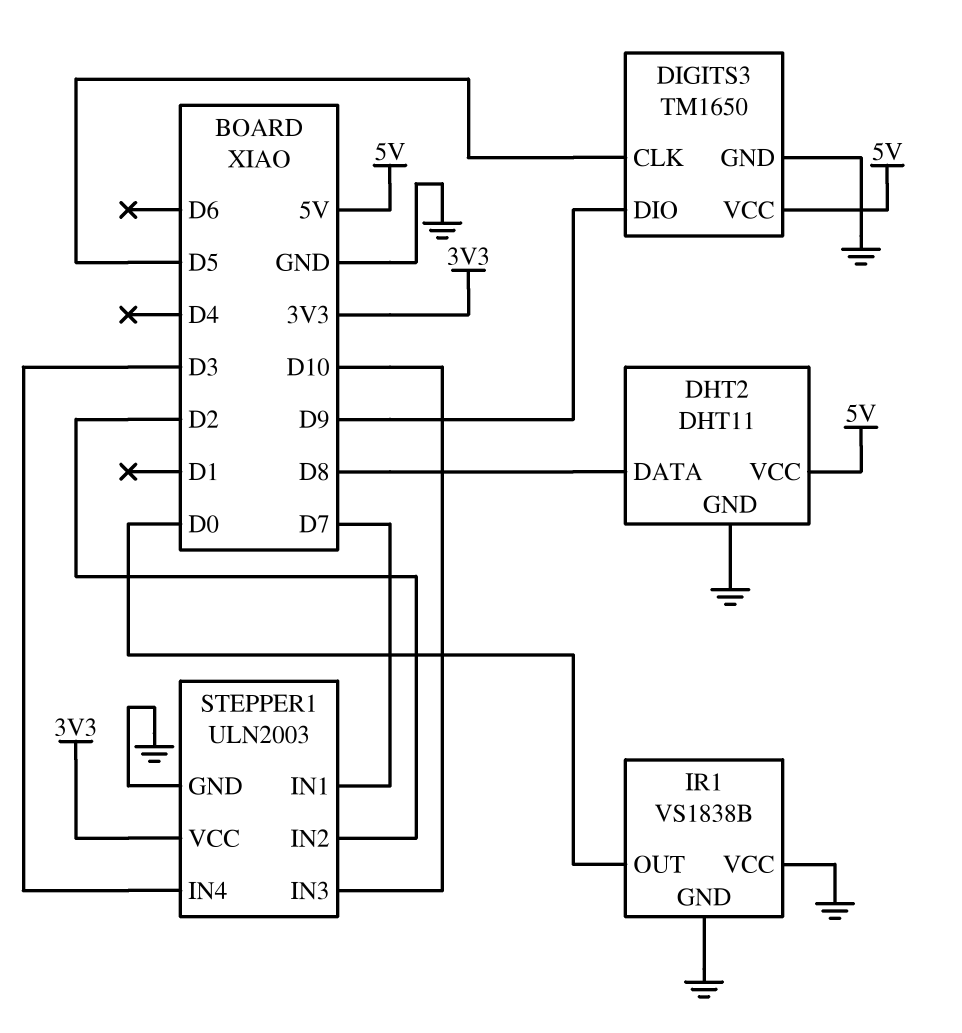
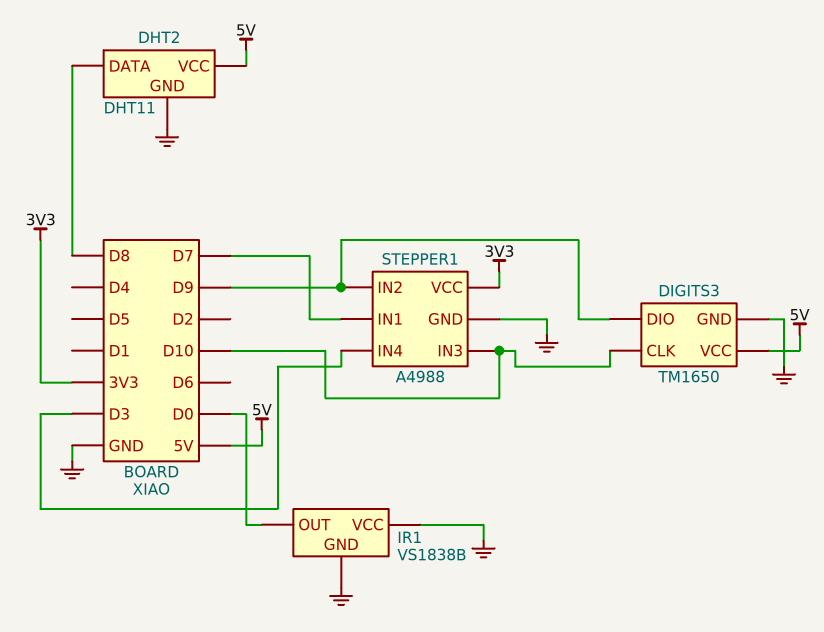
DIGITS3 pin CLK: D5 -> D10
STEPPER1: ULN2003 -> A4988
STEPPER1 pin IN2: D2 -> D9

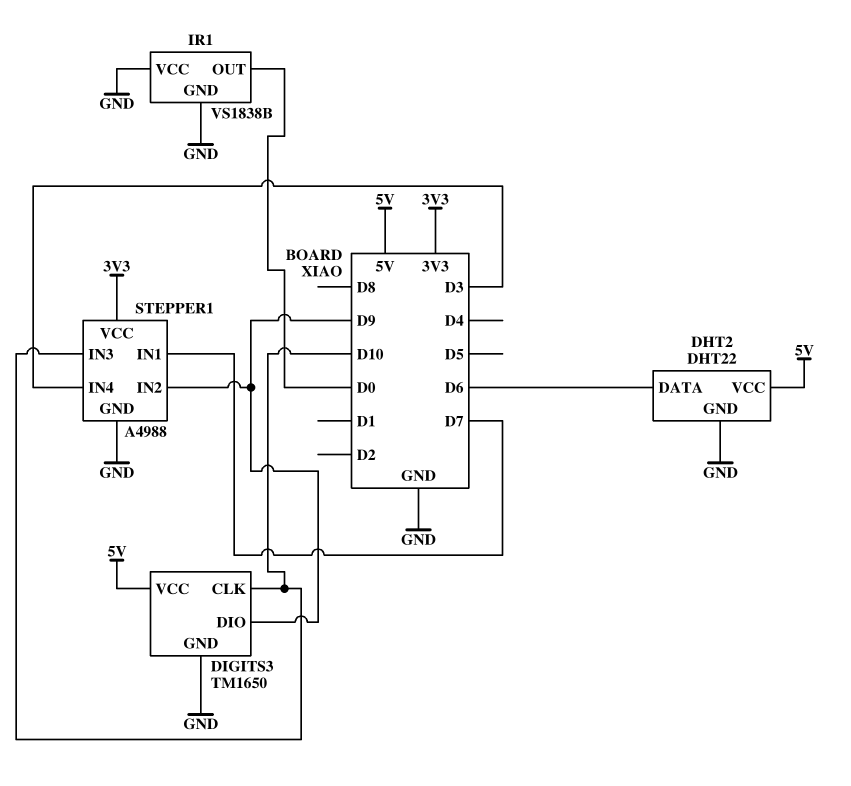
DHT2: DHT11 -> DHT22
DHT2 pin DATA: D8 -> D6

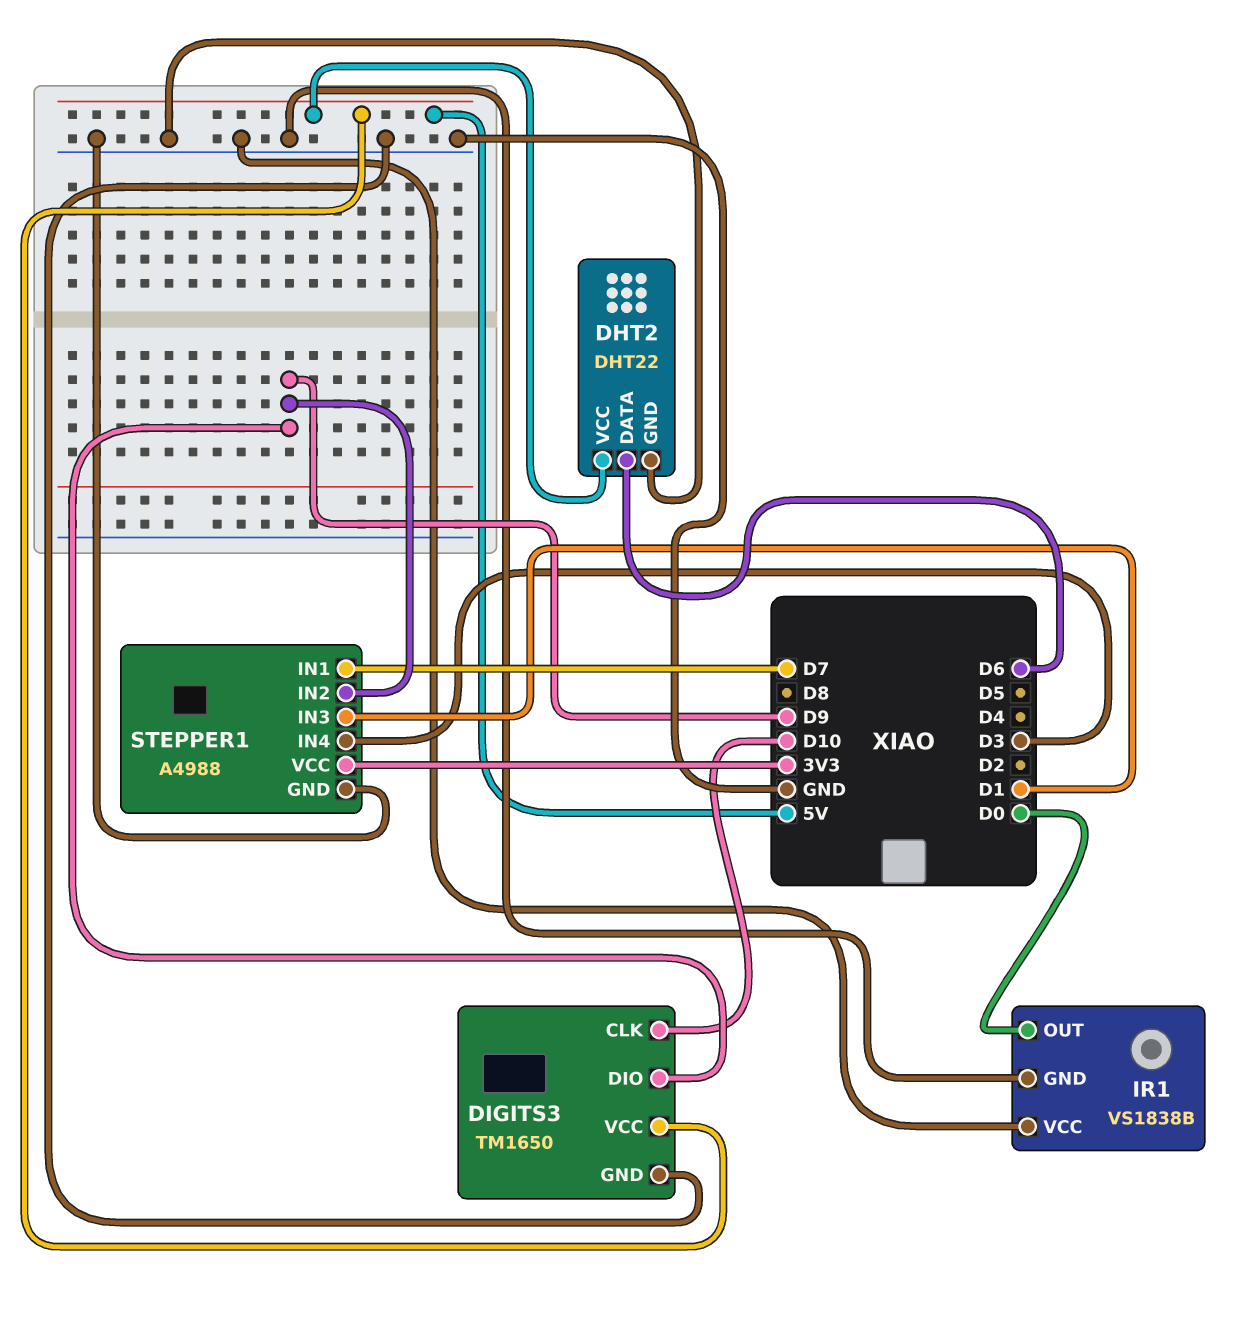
STEPPER1 pin IN3: D10 -> D1

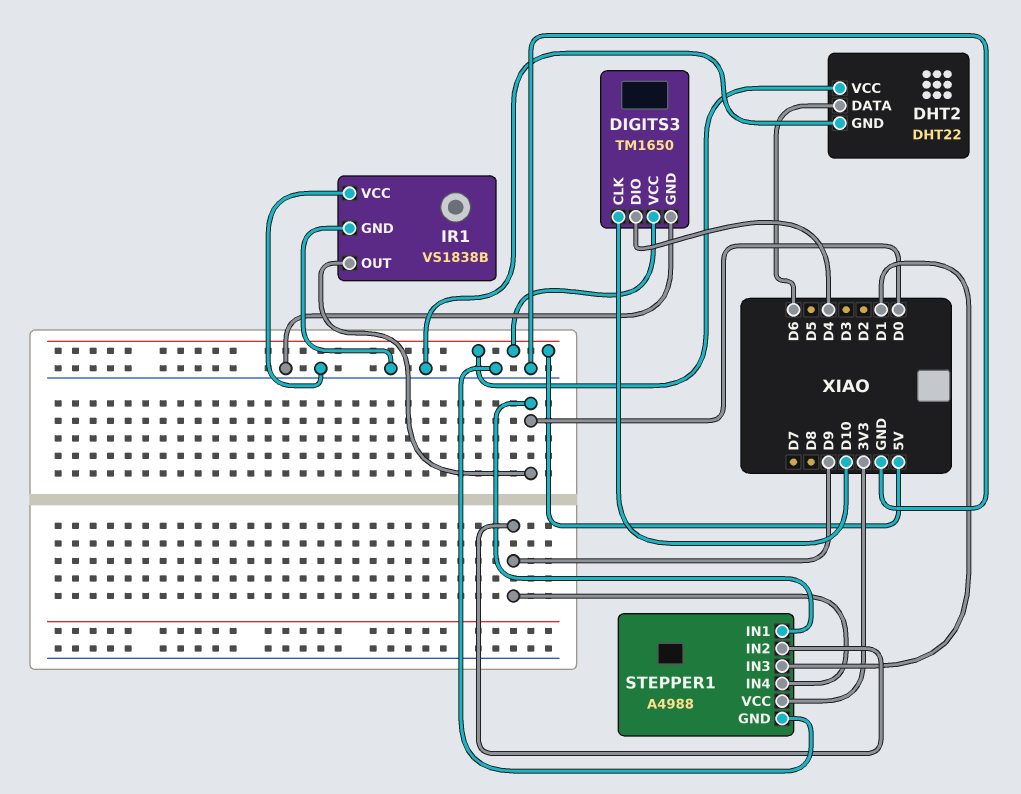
DIGITS3 pin DIO: D9 -> D4
STEPPER1 pin IN1: D7 -> D0
STEPPER1 pin IN4: D3 -> D9

